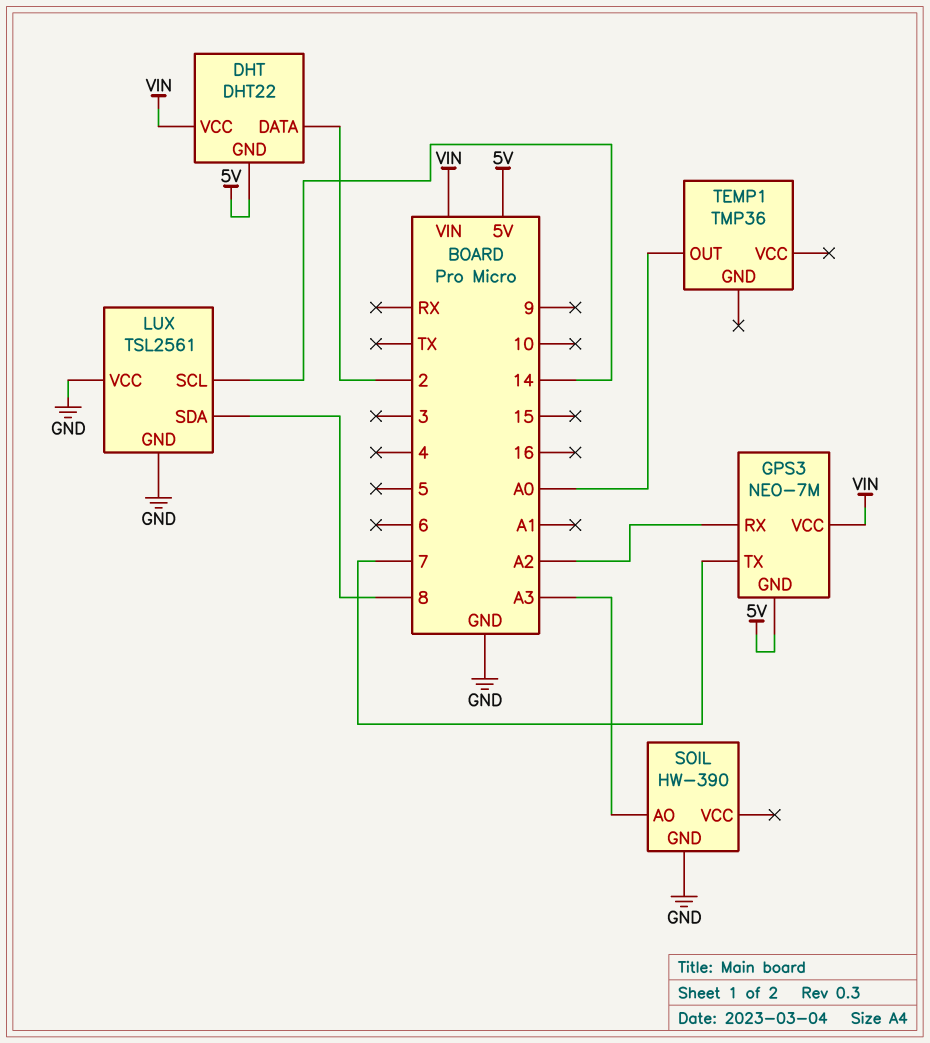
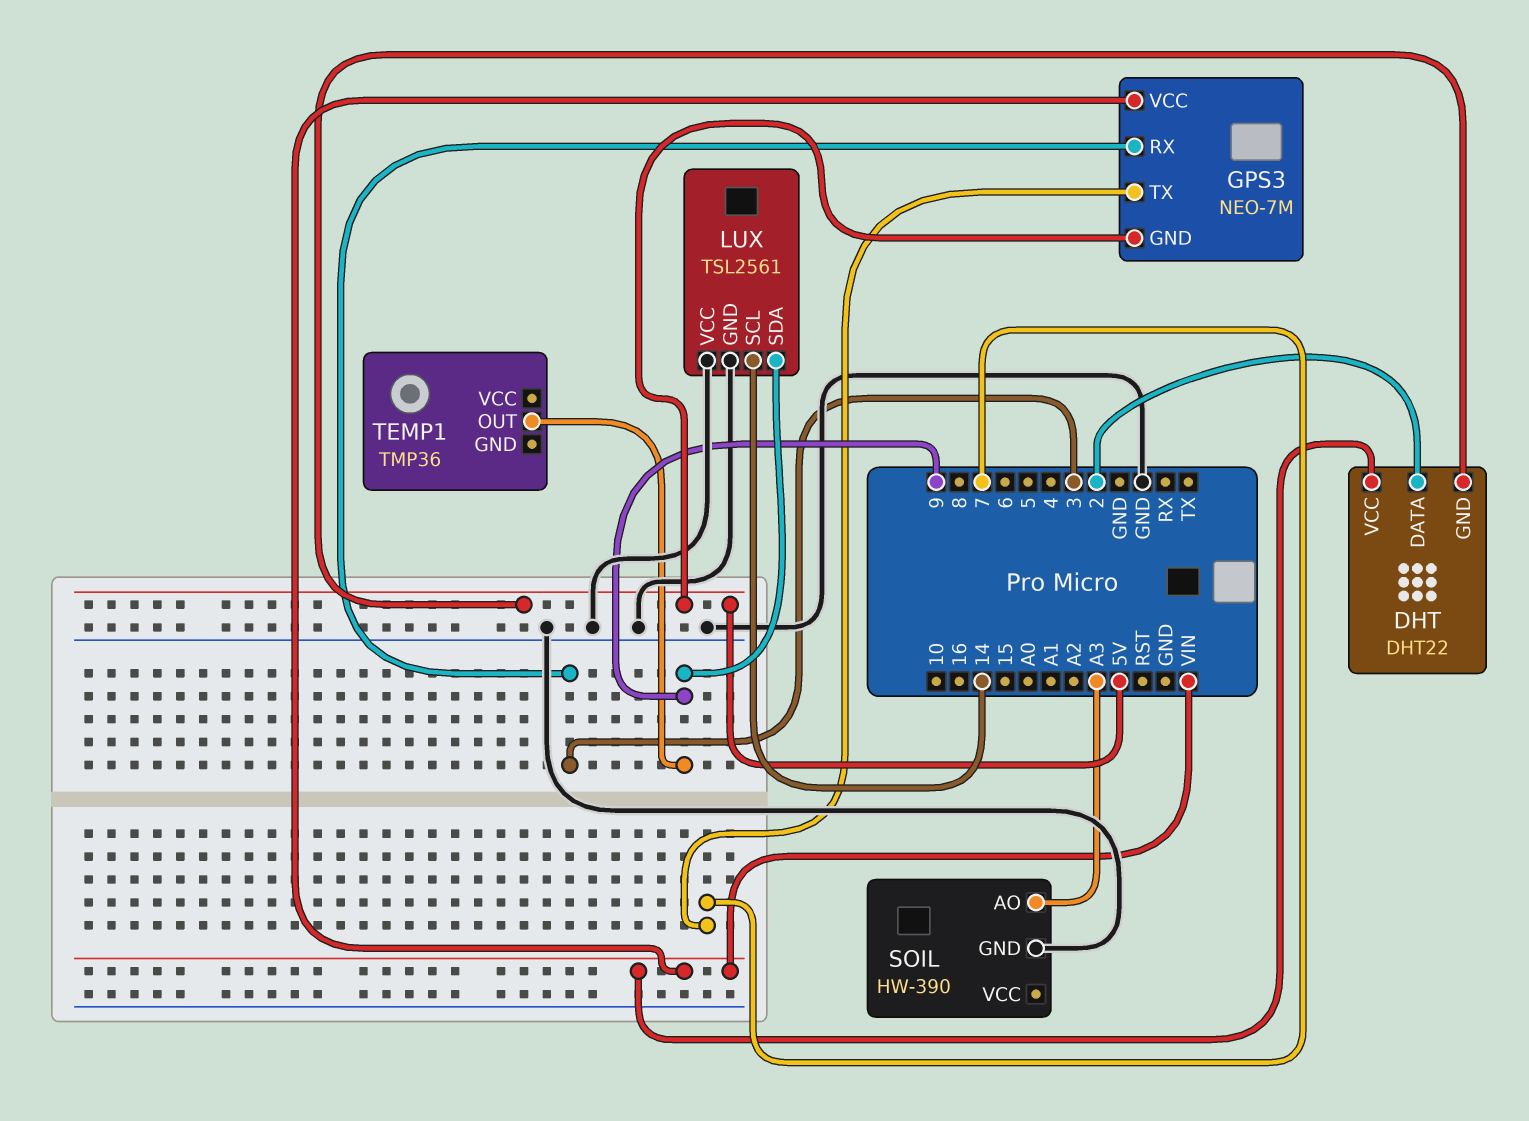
GPS3 pin RX: A2 -> 3
LUX pin SDA: 8 -> 9
TEMP1 pin OUT: A0 -> 9

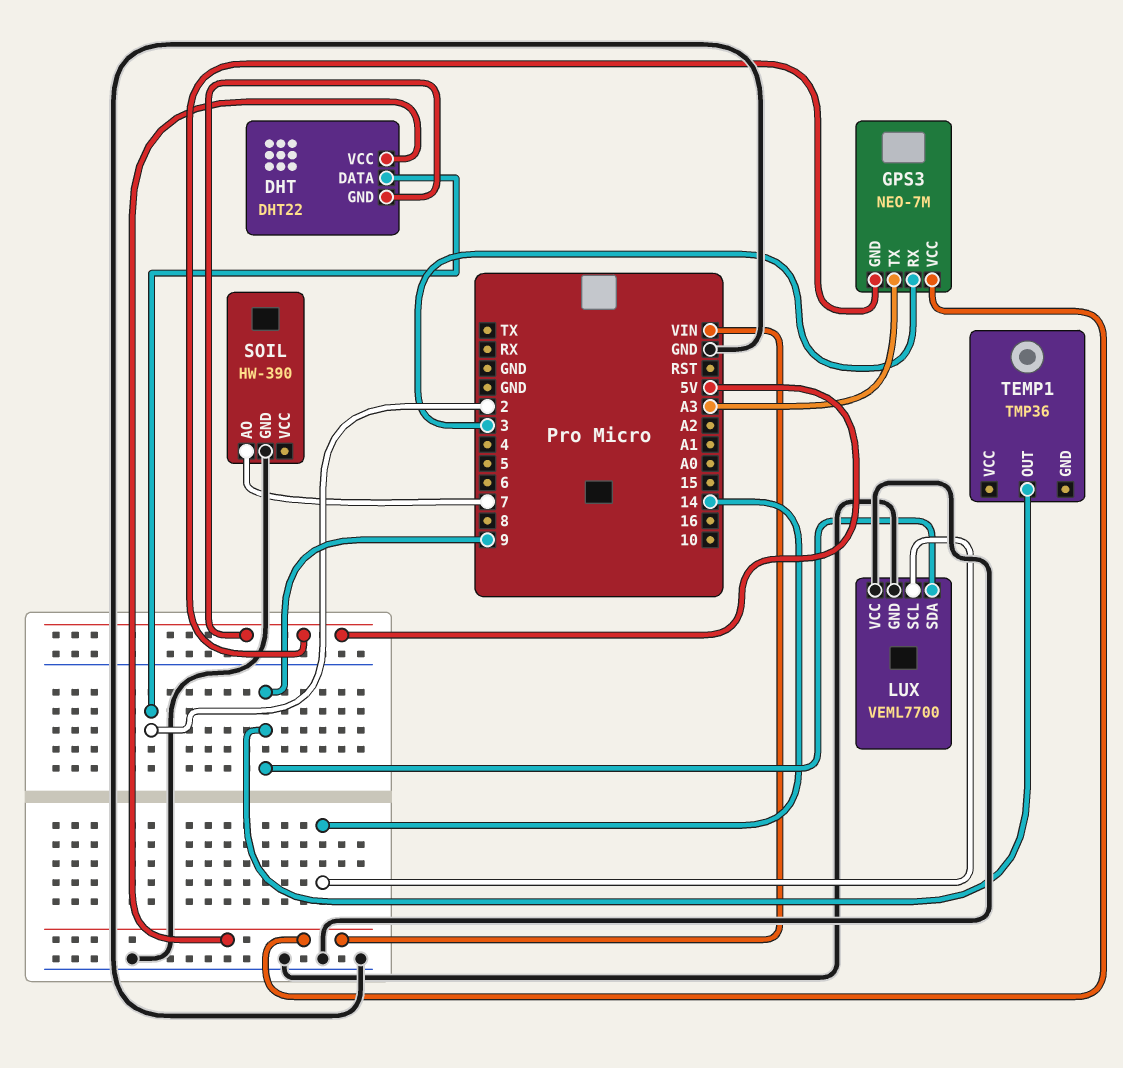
GPS3 pin TX: 7 -> A3
LUX: TSL2561 -> VEML7700
SOIL pin AO: A3 -> 7

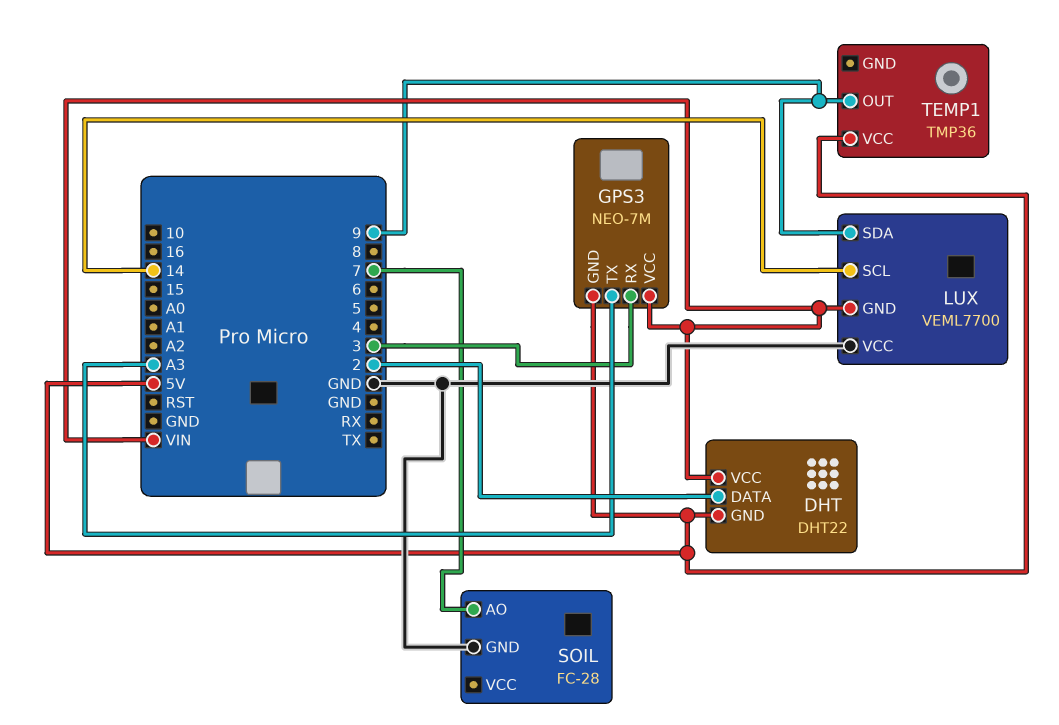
LUX pin GND: GND -> VIN
SOIL: HW-390 -> FC-28
TEMP1 pin VCC: none -> 5V

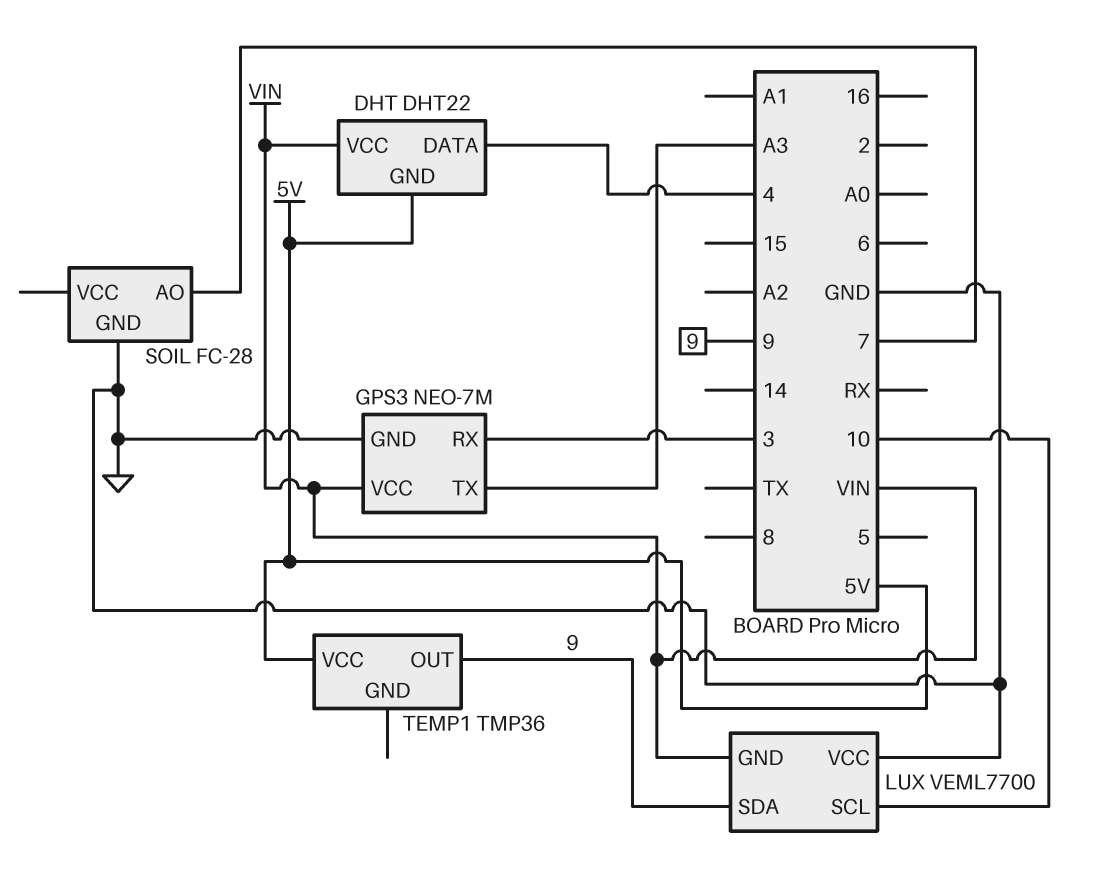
DHT pin DATA: 2 -> 4
GPS3 pin GND: 5V -> GND
LUX pin SCL: 14 -> 10

